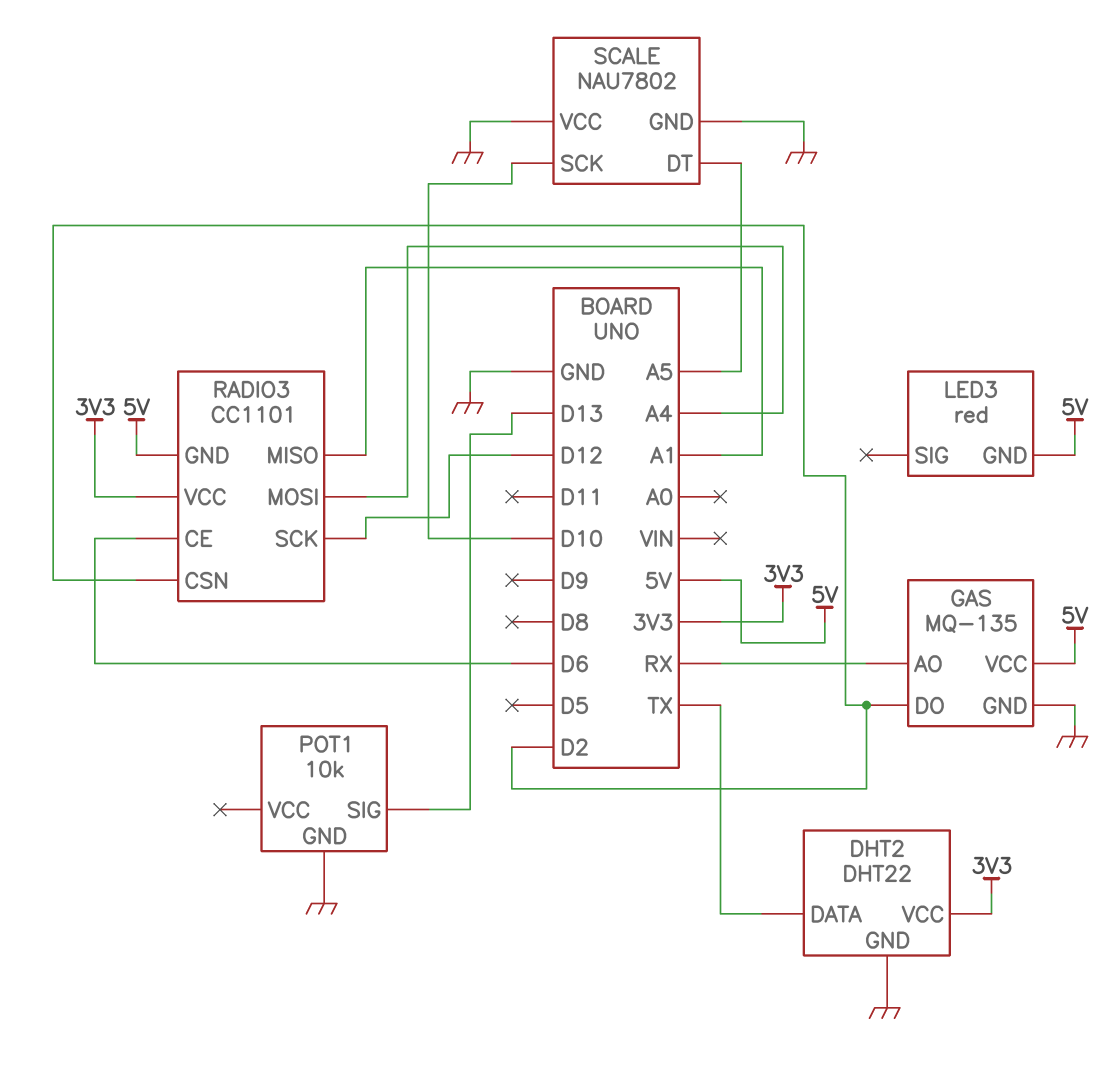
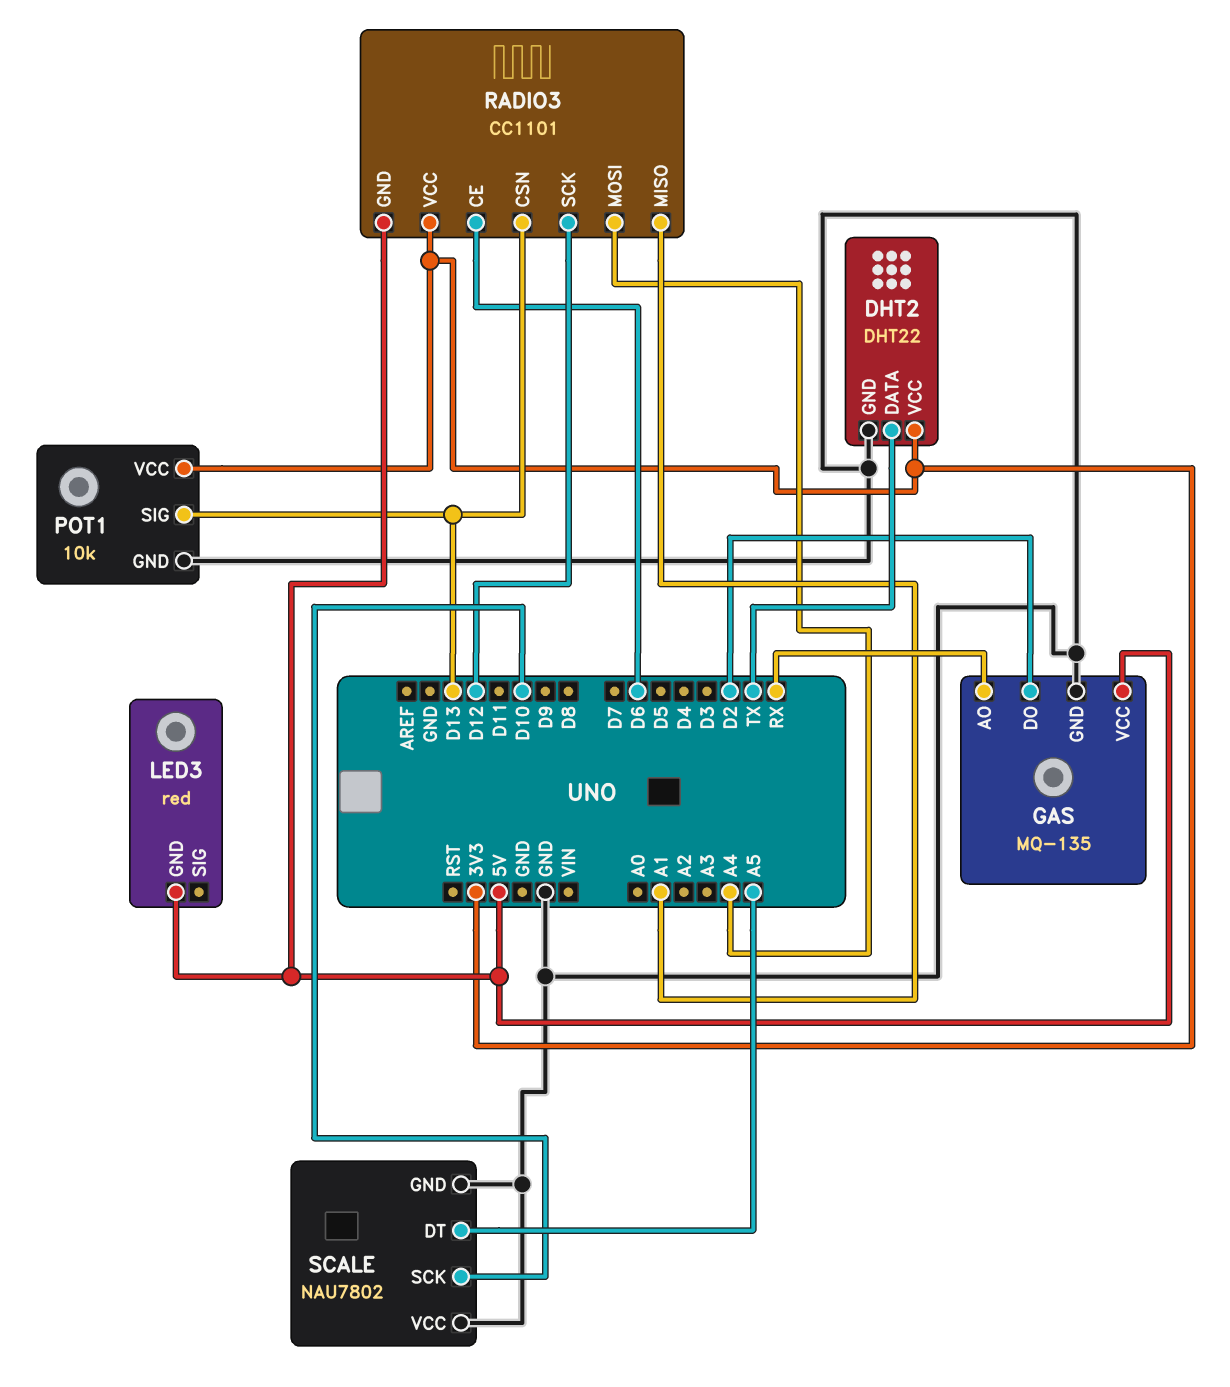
POT1 pin VCC: none -> 3V3
RADIO3 pin CSN: D2 -> D13

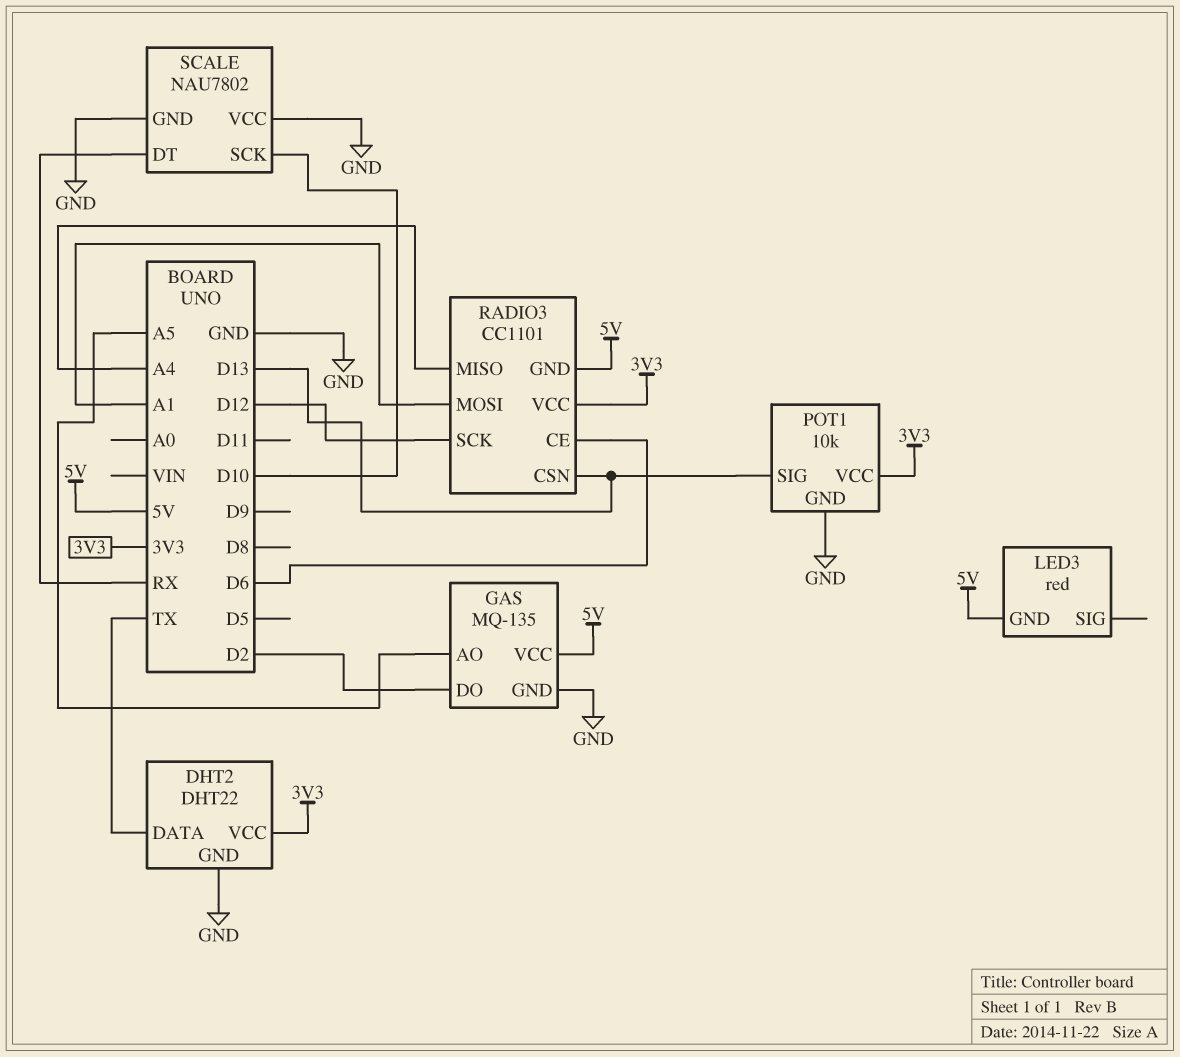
GAS pin AO: RX -> A5
RADIO3 pin MISO: A1 -> A4
RADIO3 pin MOSI: A4 -> A1
SCALE pin DT: A5 -> RX

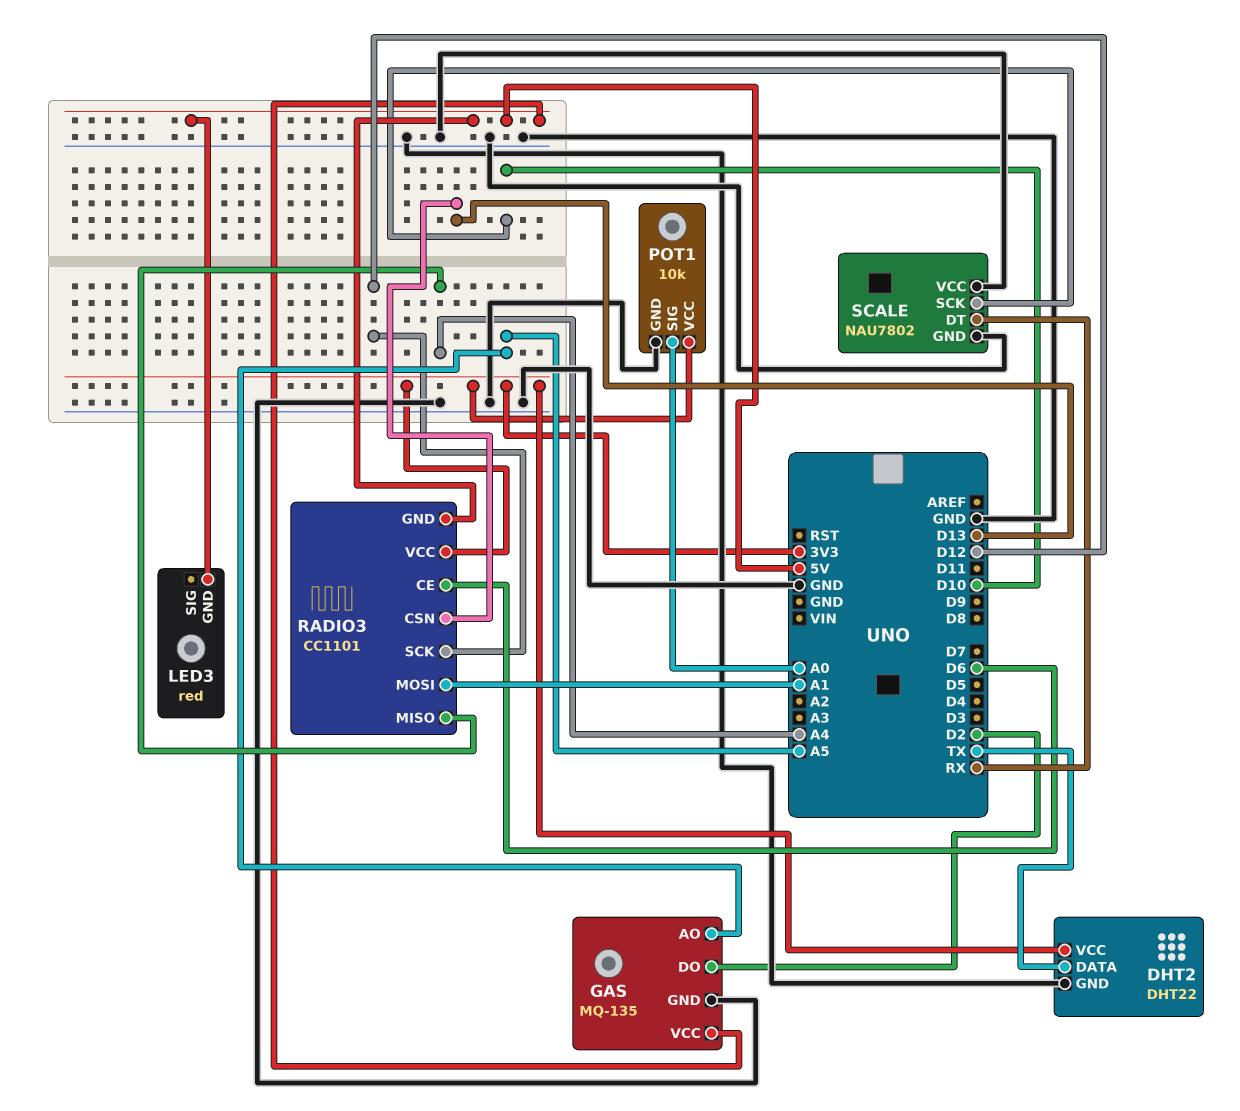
POT1 pin SIG: D13 -> A0

